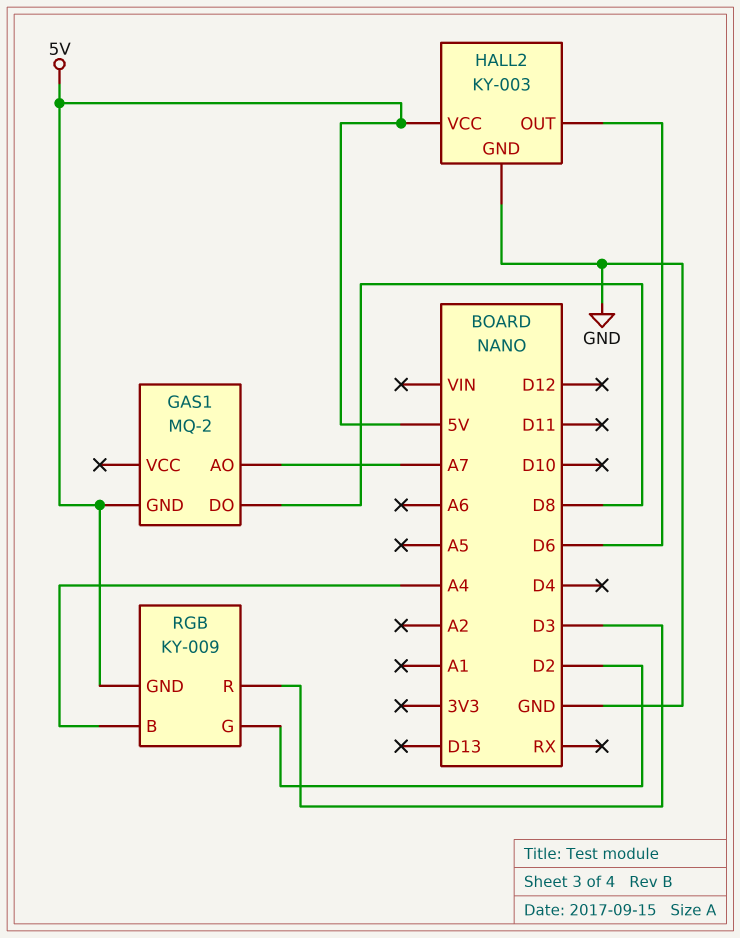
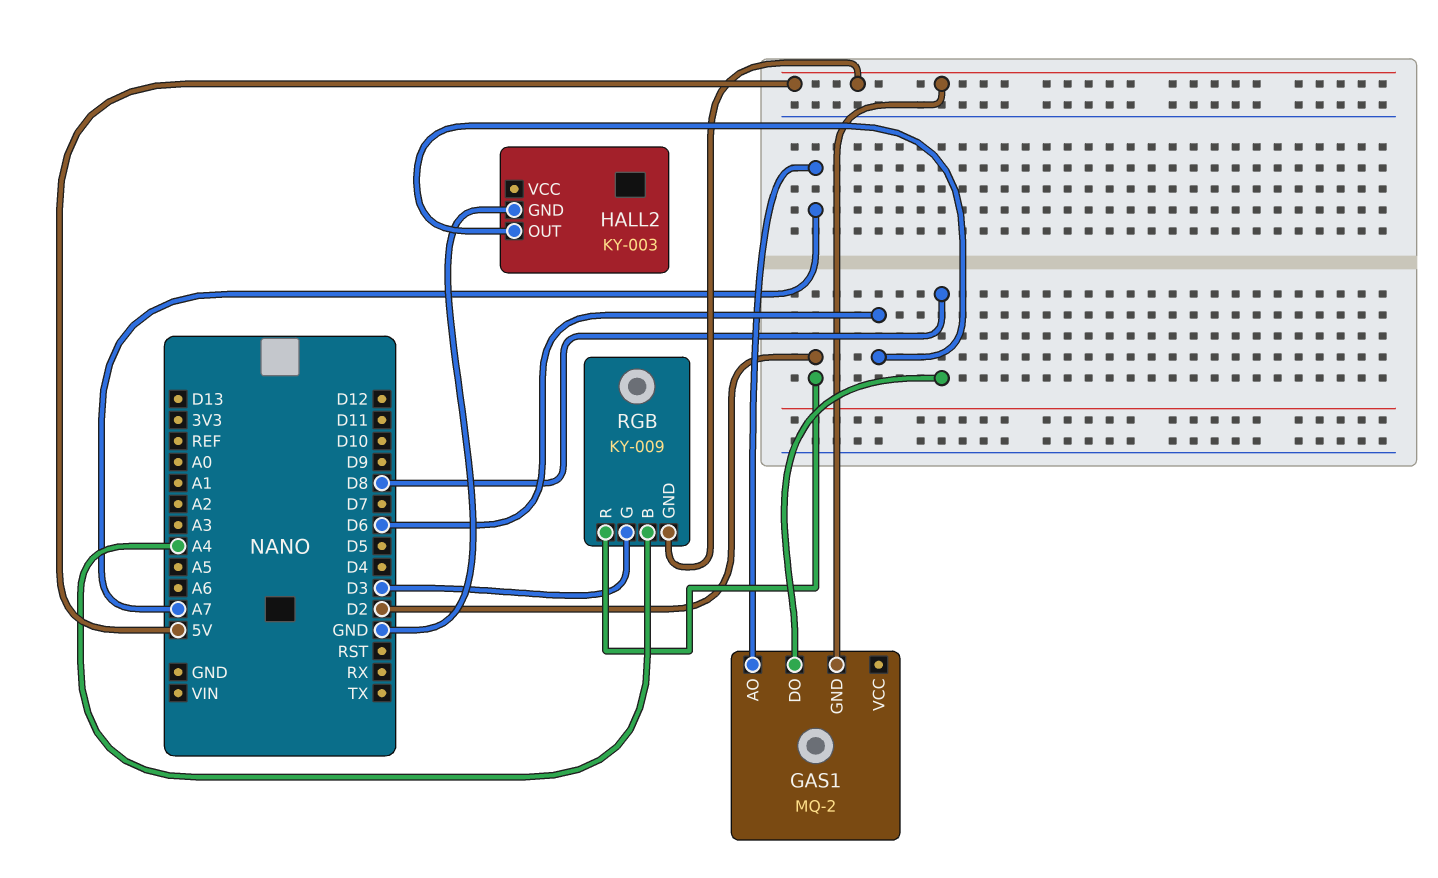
HALL2 pin VCC: 5V -> none
RGB pin G: D2 -> D3
RGB pin R: D3 -> D2

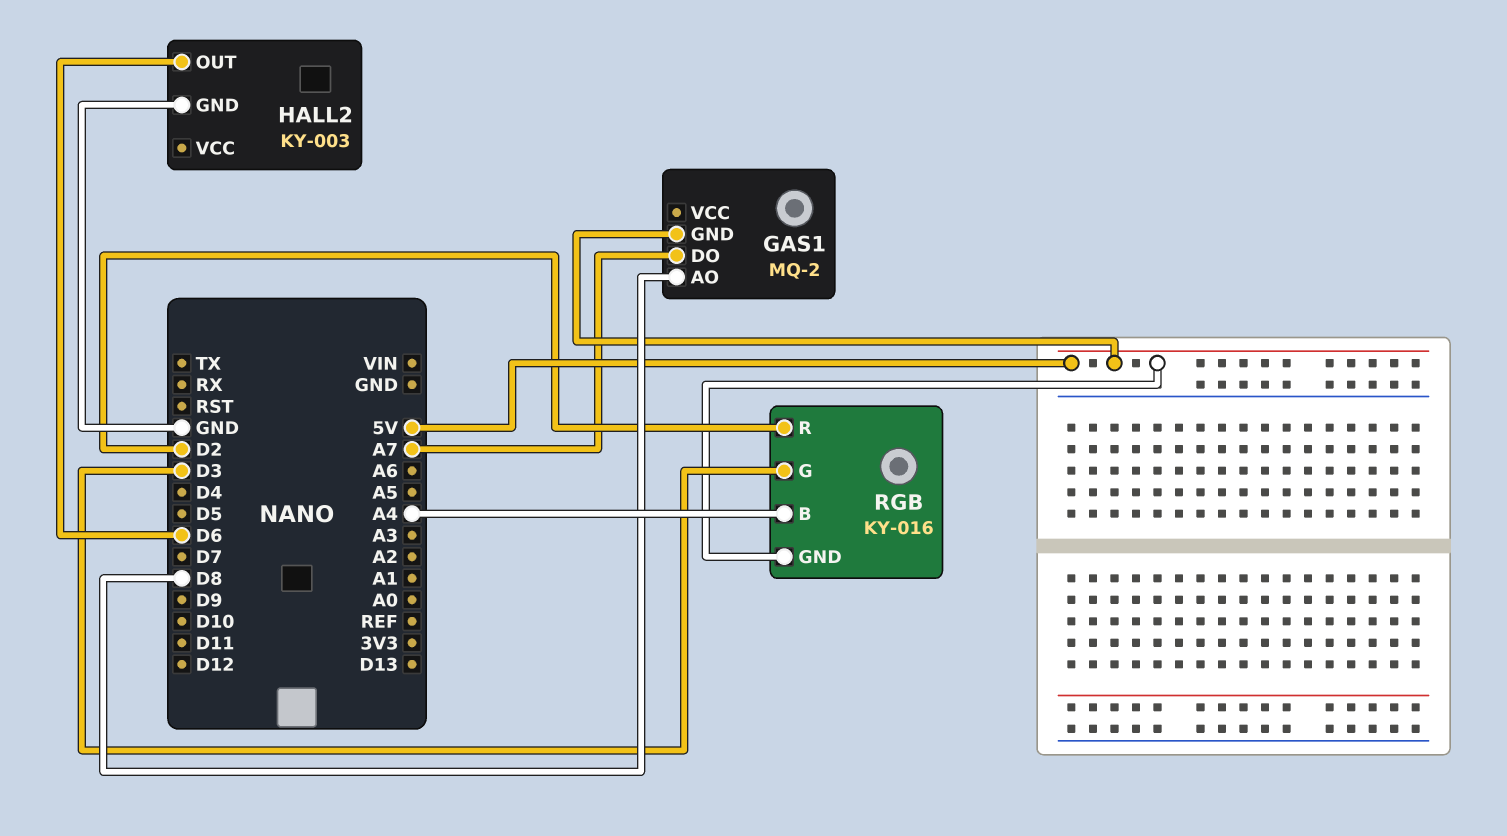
GAS1 pin AO: A7 -> D8
GAS1 pin DO: D8 -> A7
RGB: KY-009 -> KY-016

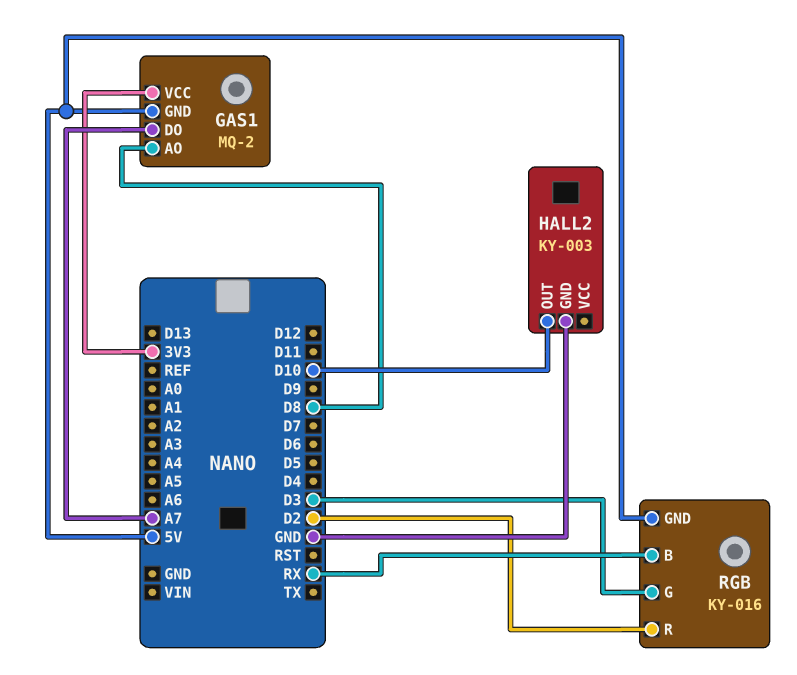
GAS1 pin VCC: none -> 3V3
HALL2 pin OUT: D6 -> D10
RGB pin B: A4 -> RX

